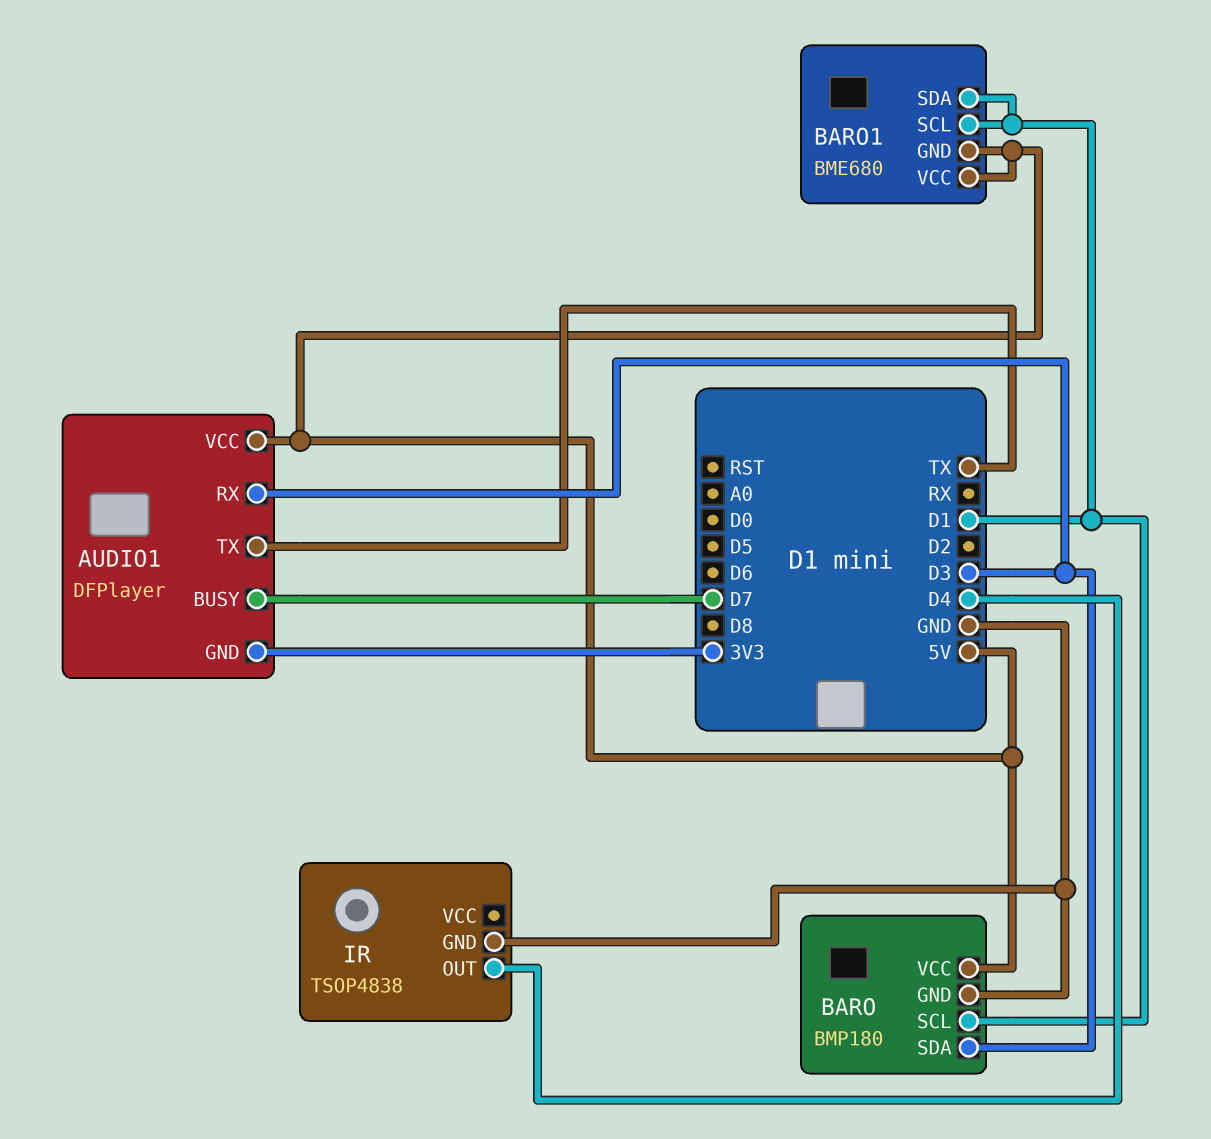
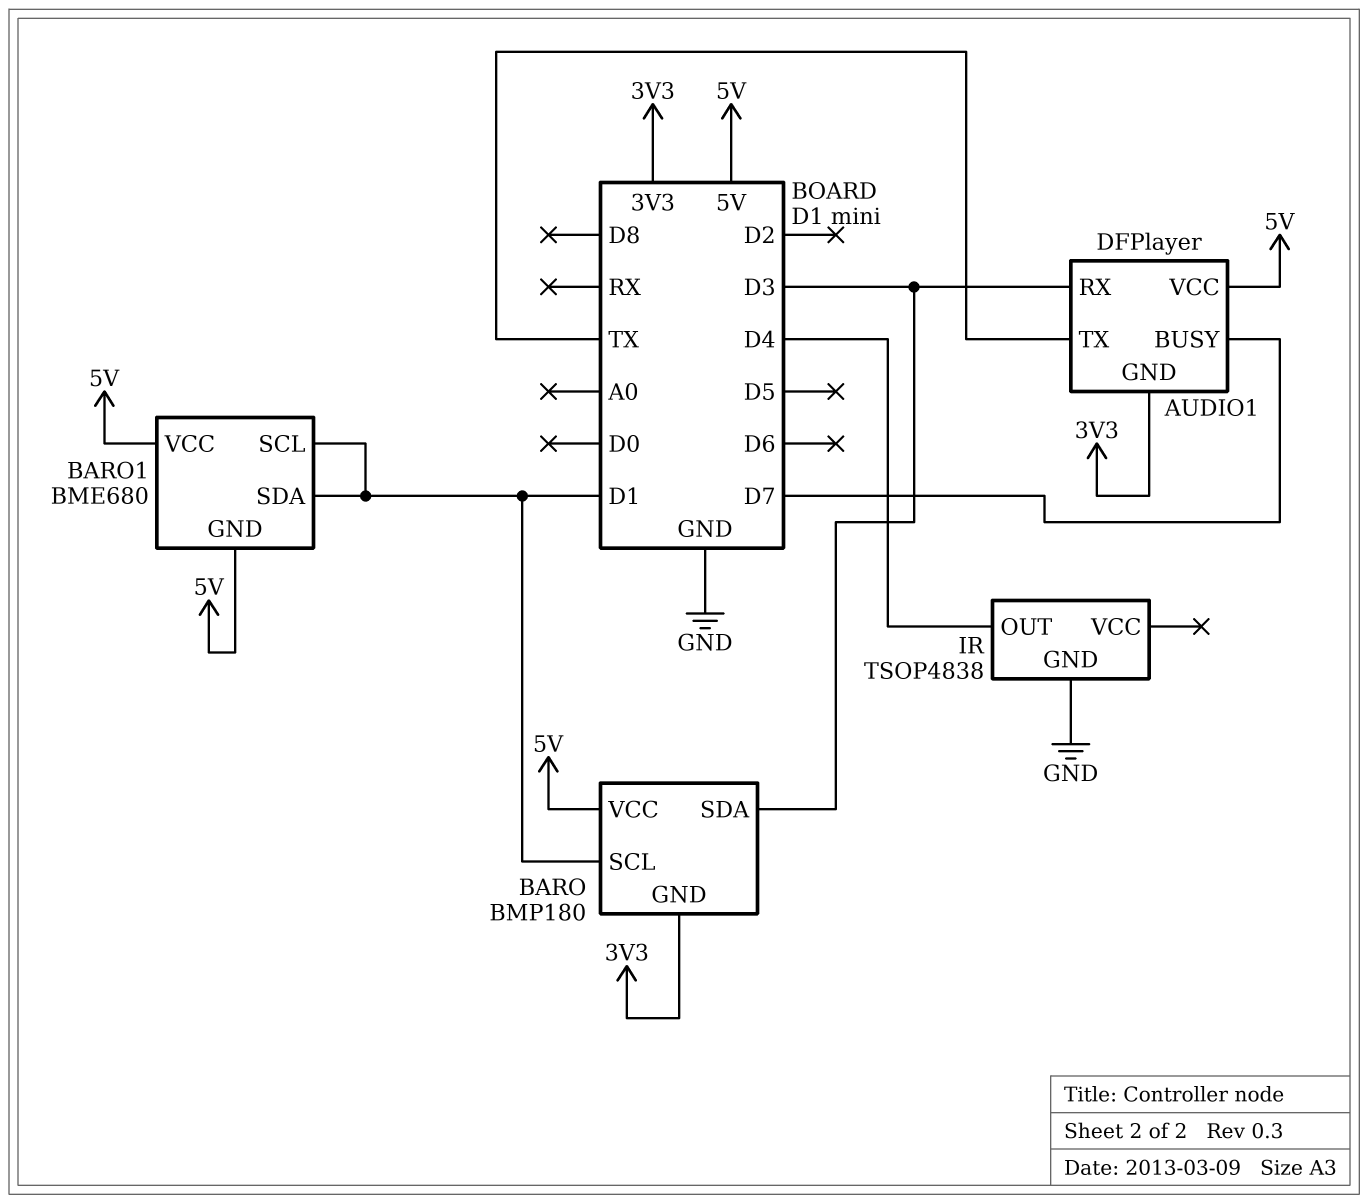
BARO pin GND: GND -> 3V3

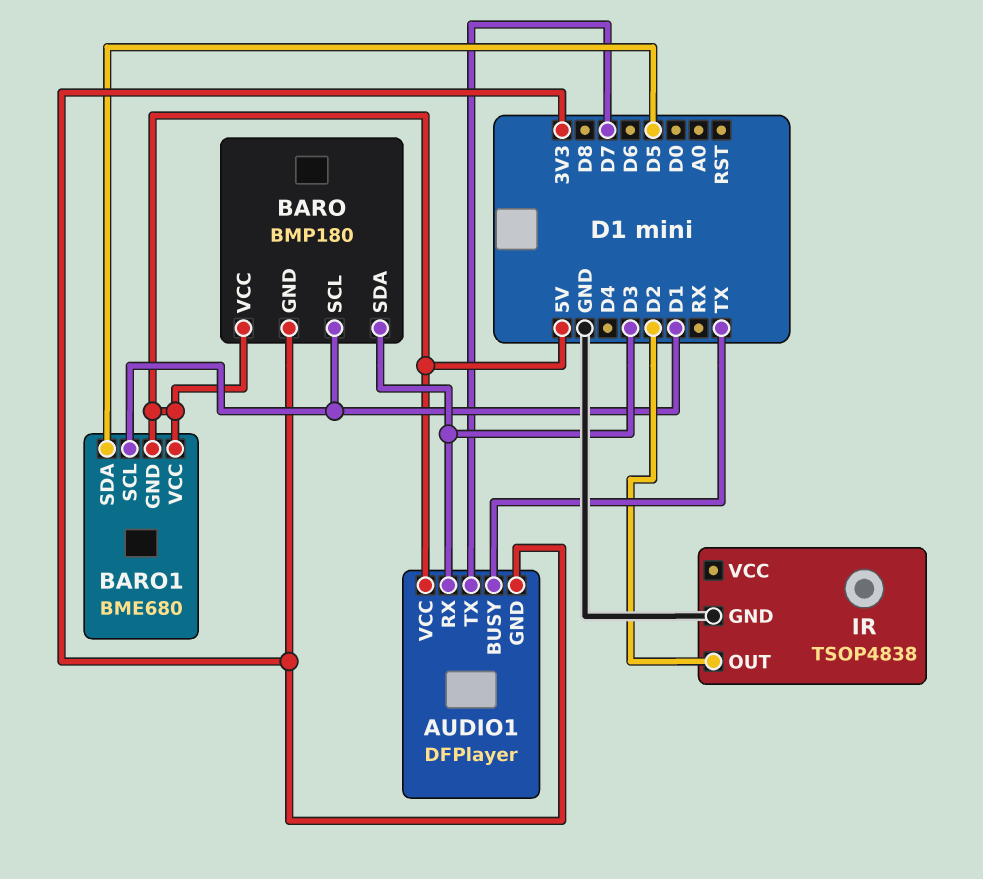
AUDIO1 pin BUSY: D7 -> TX
AUDIO1 pin TX: TX -> D7
BARO1 pin SDA: D1 -> D5
IR pin OUT: D4 -> D2

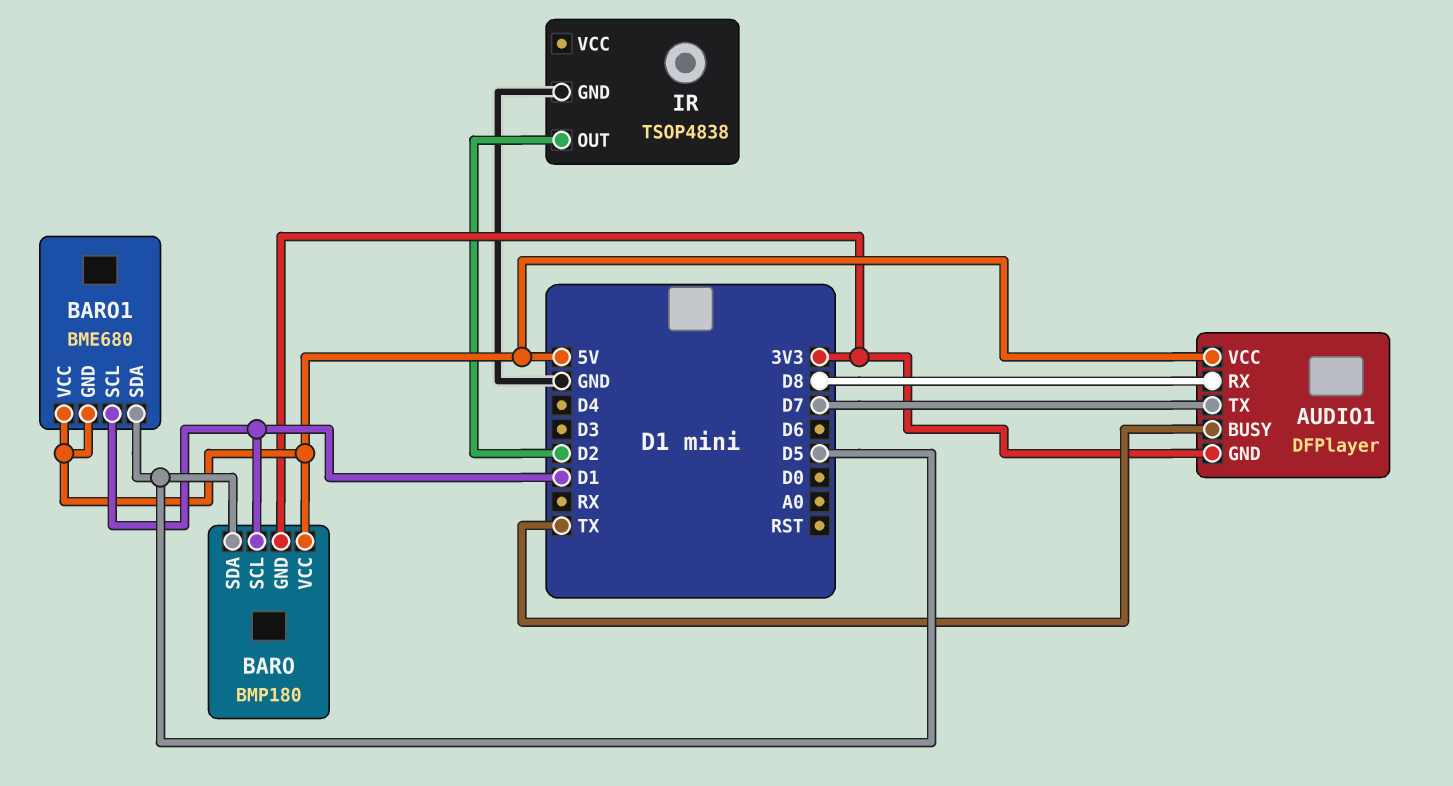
AUDIO1 pin RX: D3 -> D8
BARO pin SDA: D3 -> D5

